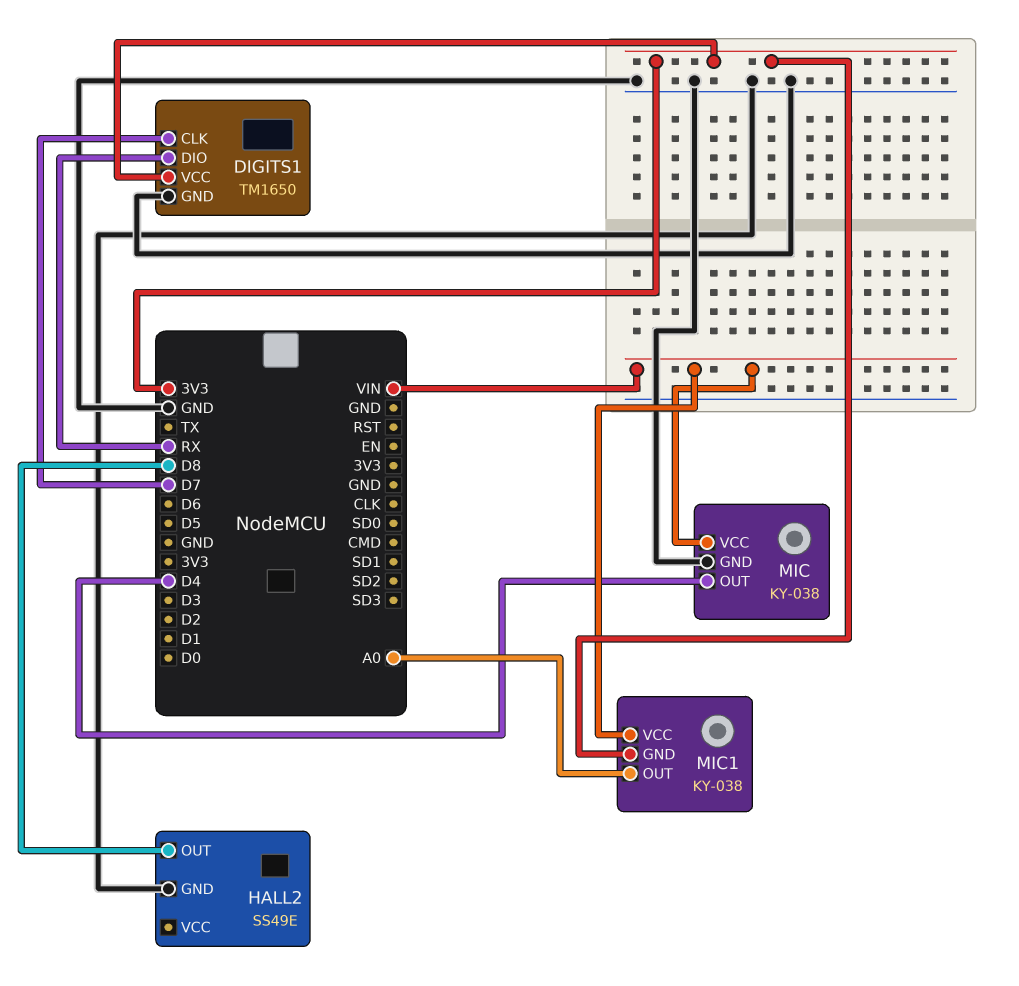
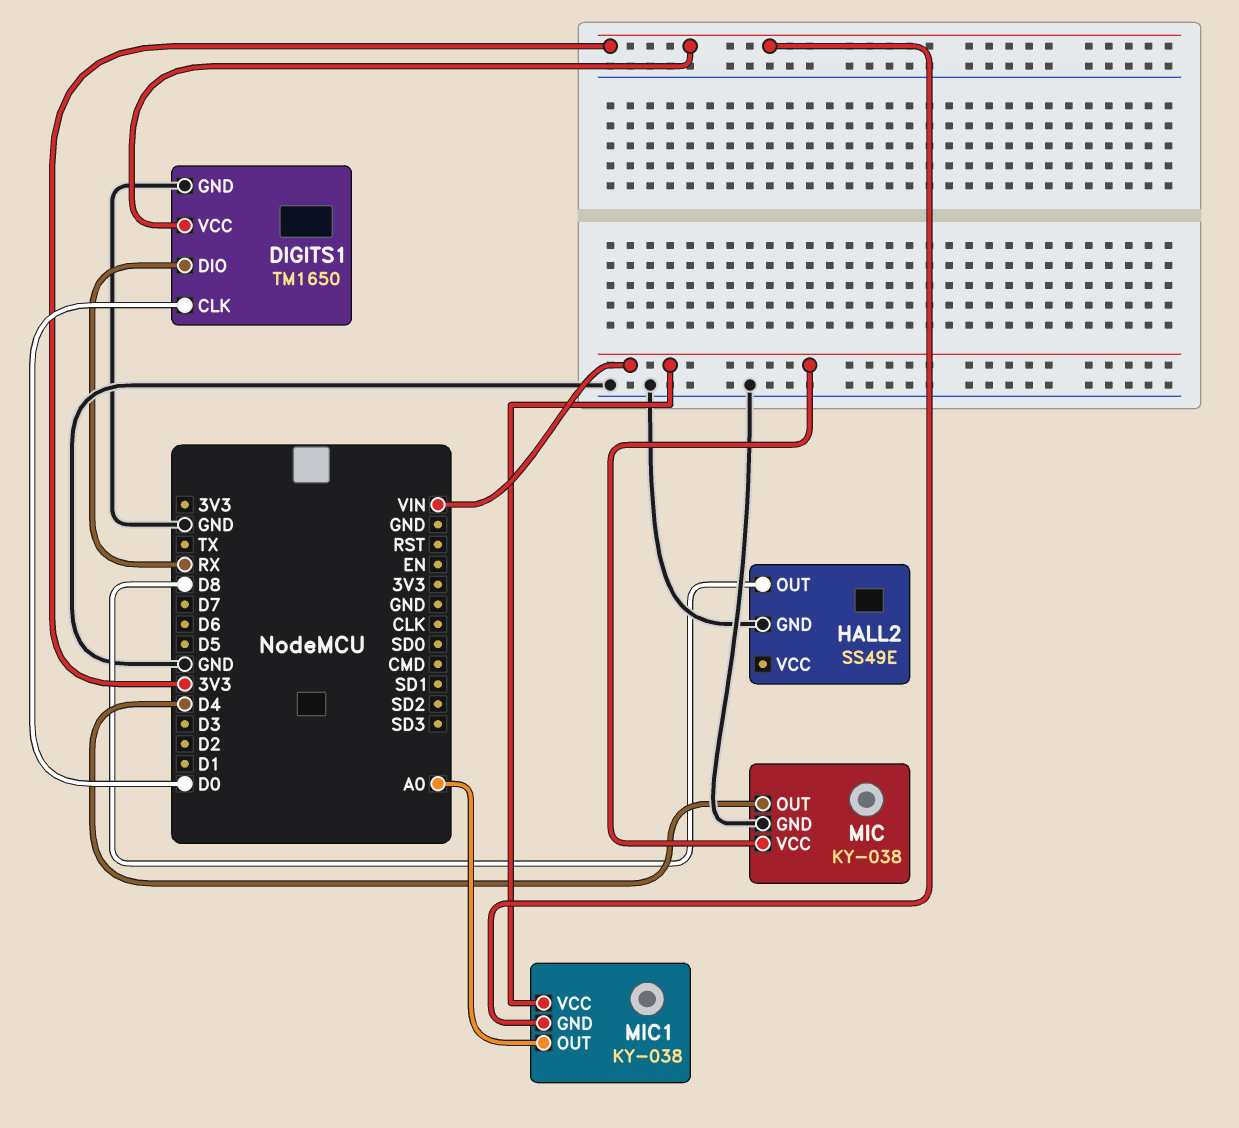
DIGITS1 pin CLK: D7 -> D0

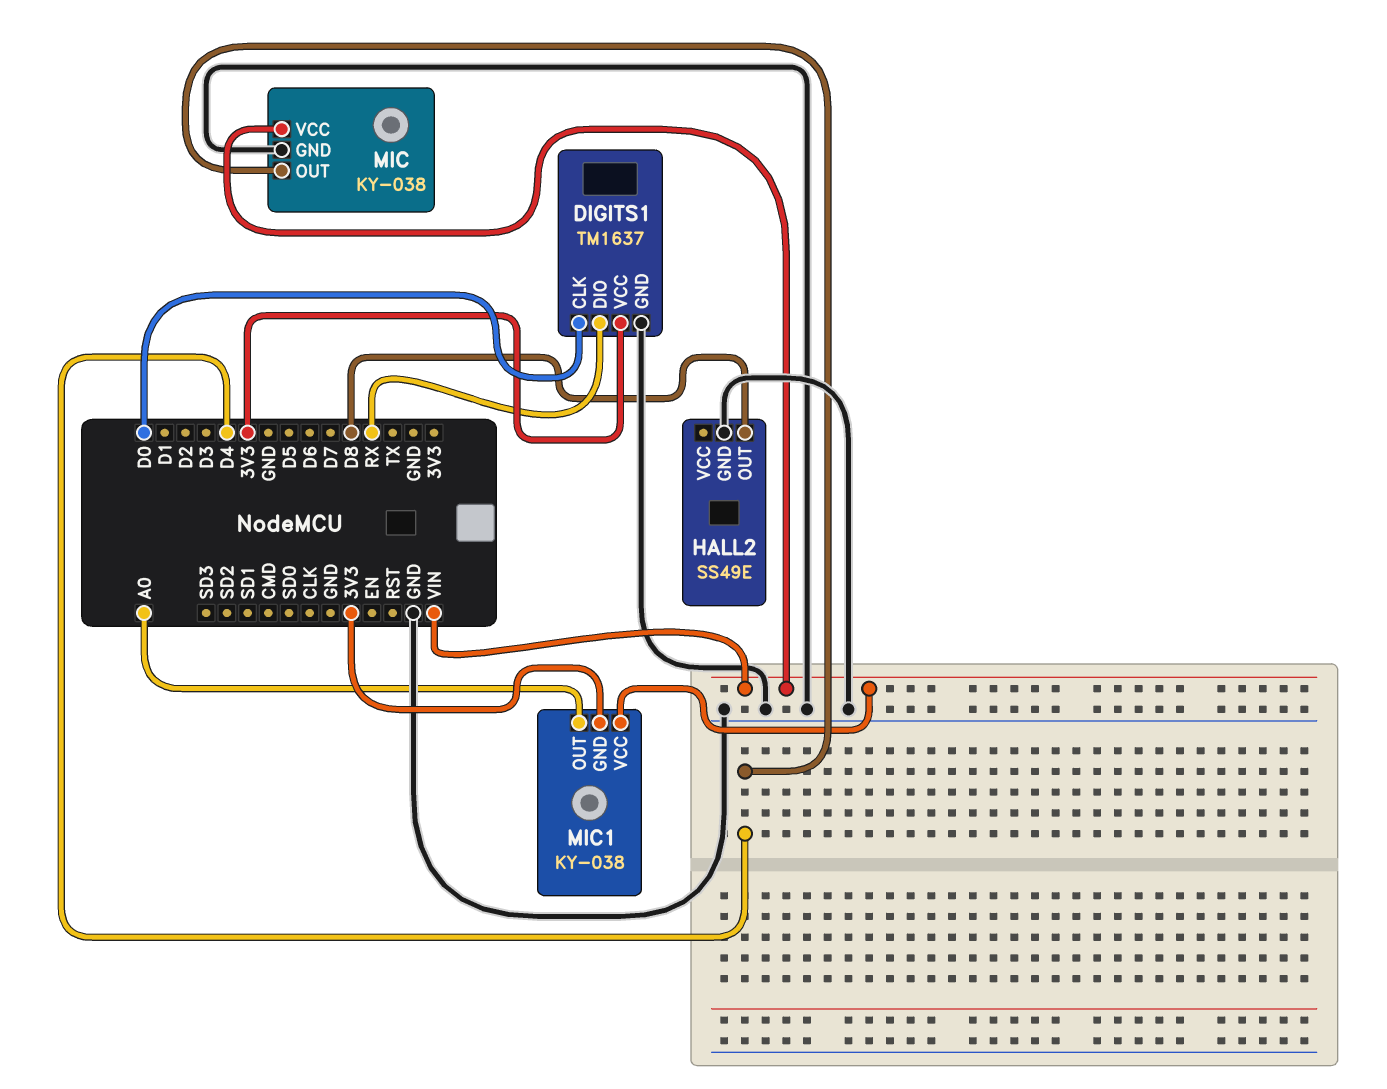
DIGITS1: TM1650 -> TM1637

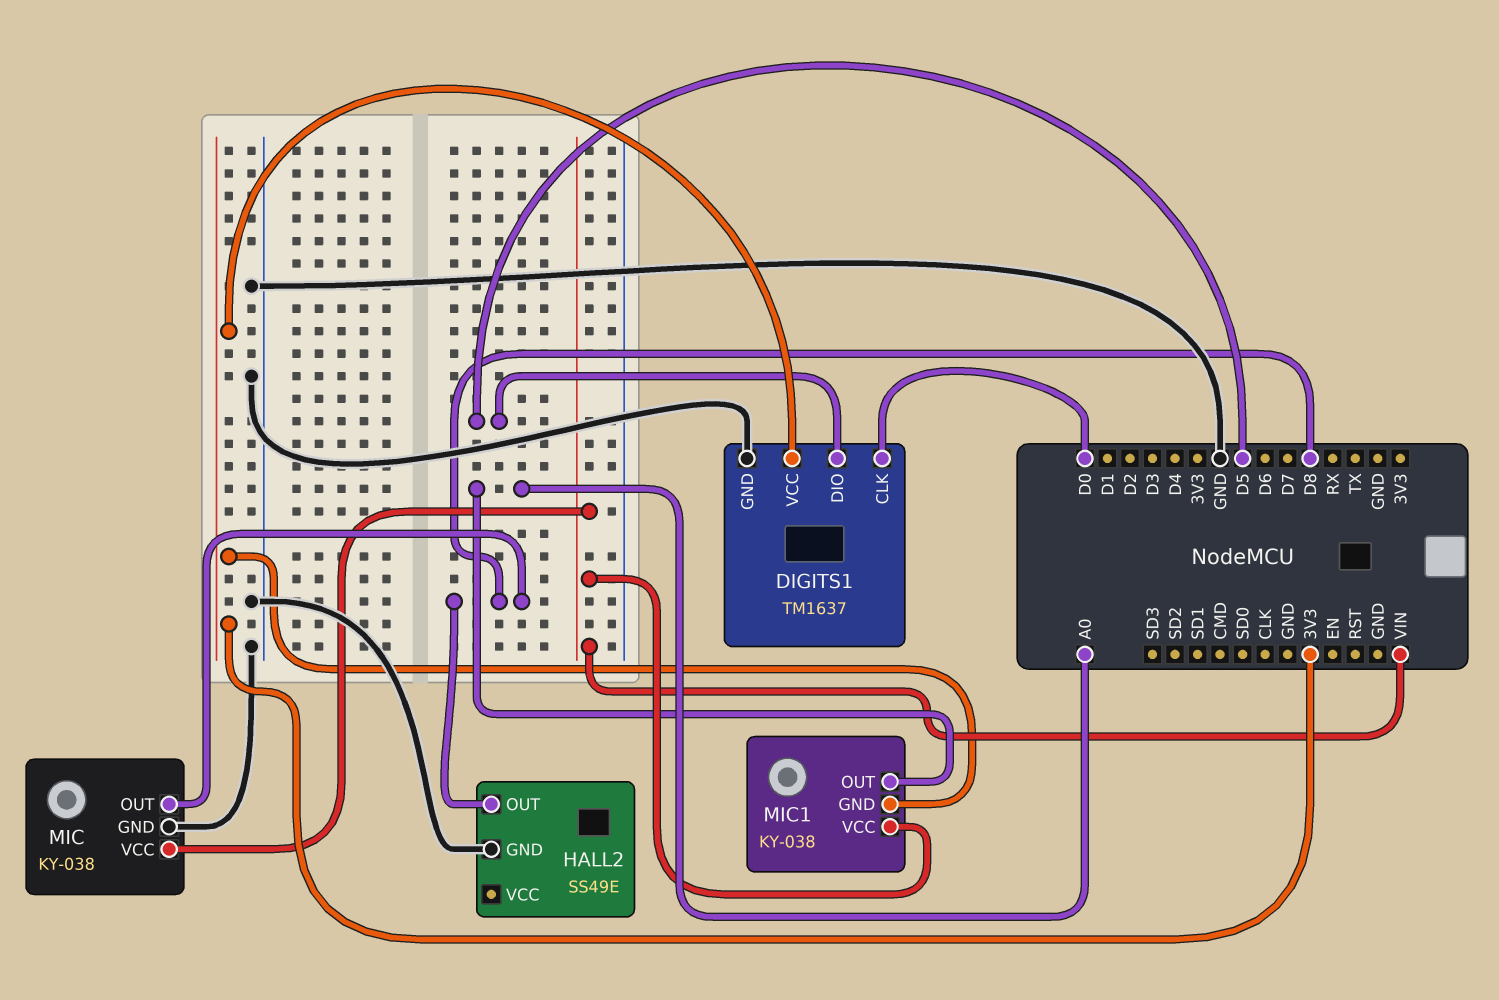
DIGITS1 pin DIO: RX -> D5
MIC pin OUT: D4 -> D8

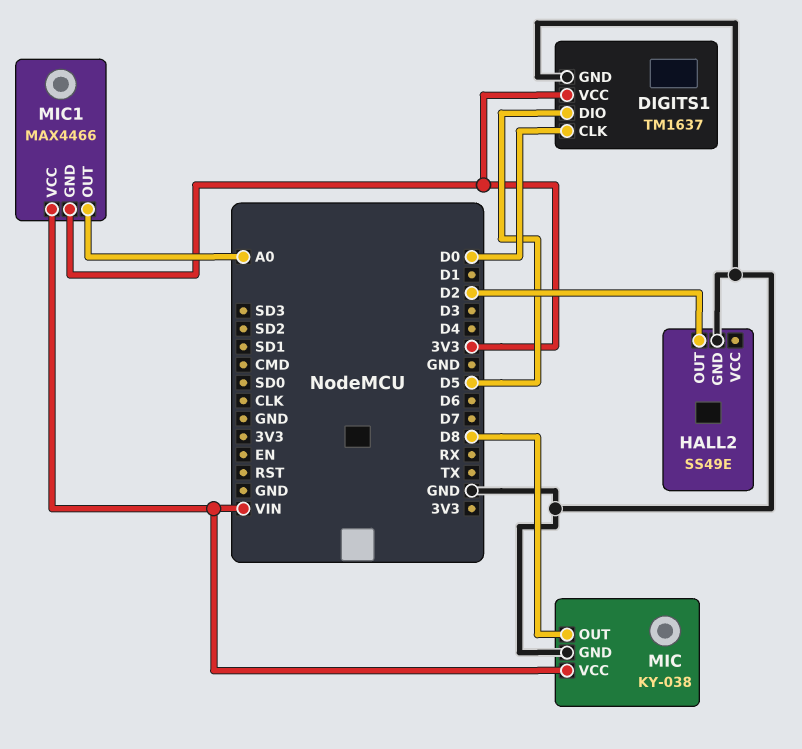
HALL2 pin OUT: D8 -> D2
MIC1: KY-038 -> MAX4466

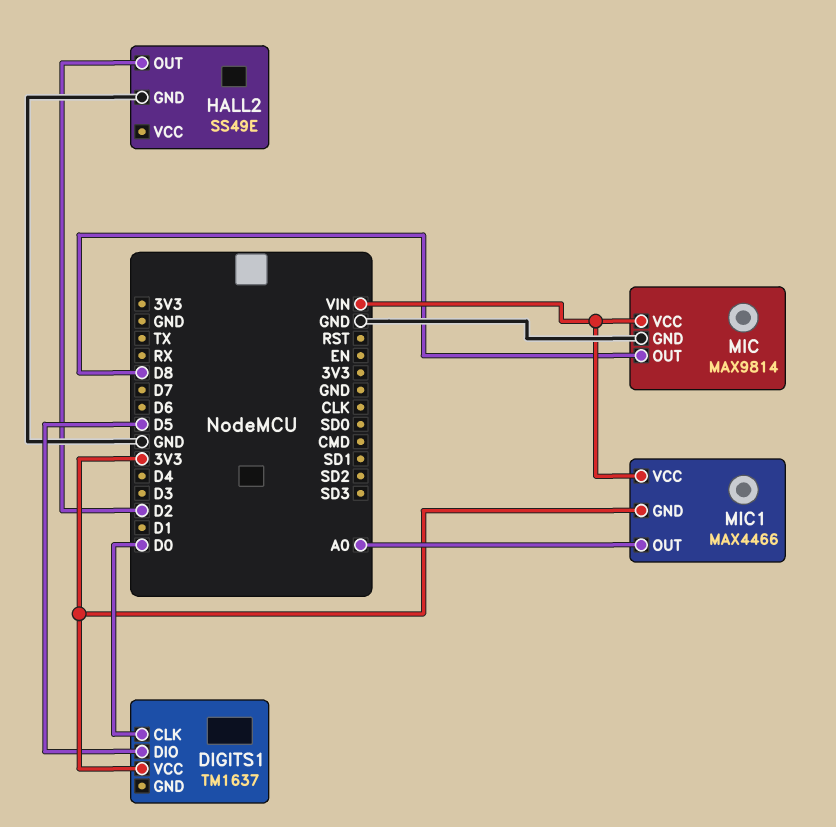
DIGITS1 pin GND: GND -> none
MIC: KY-038 -> MAX9814

